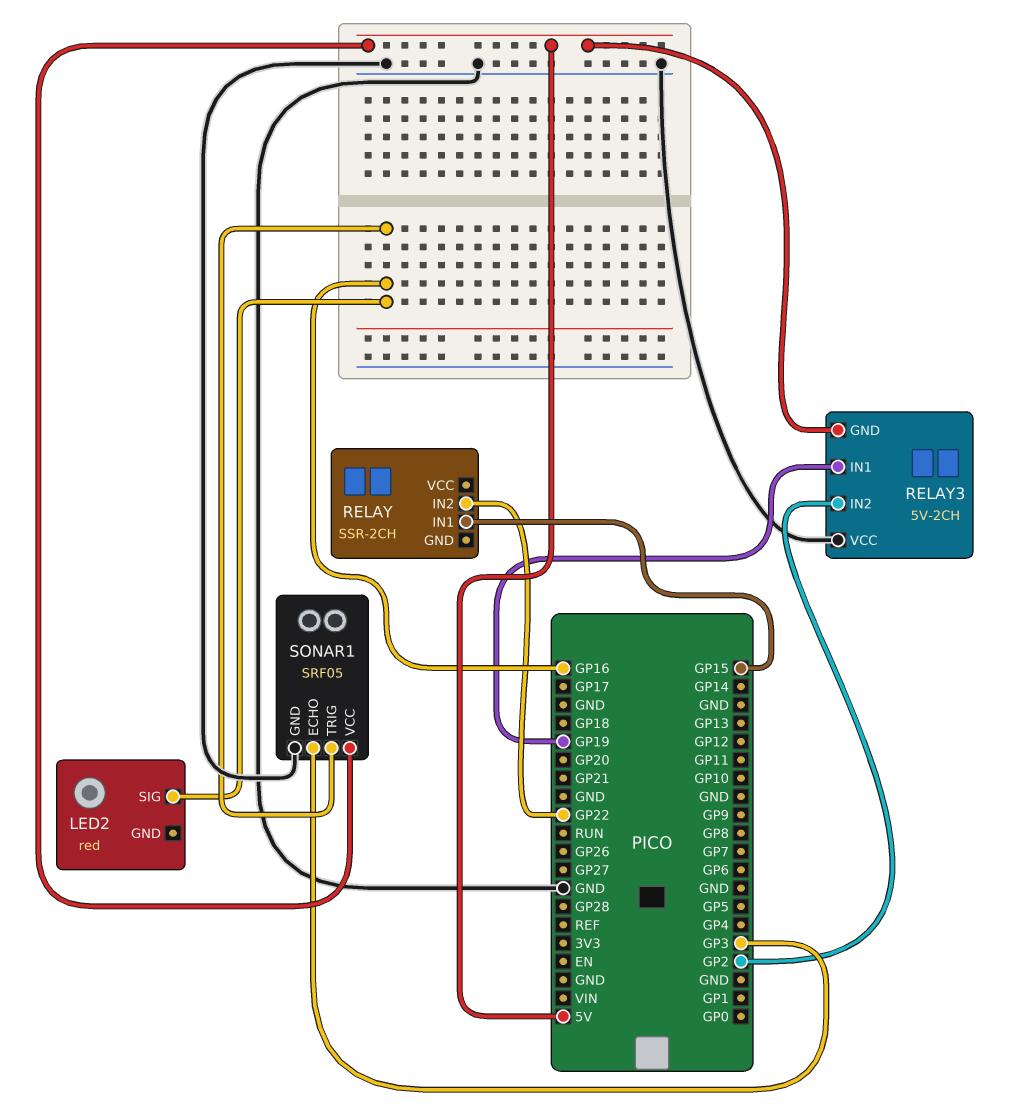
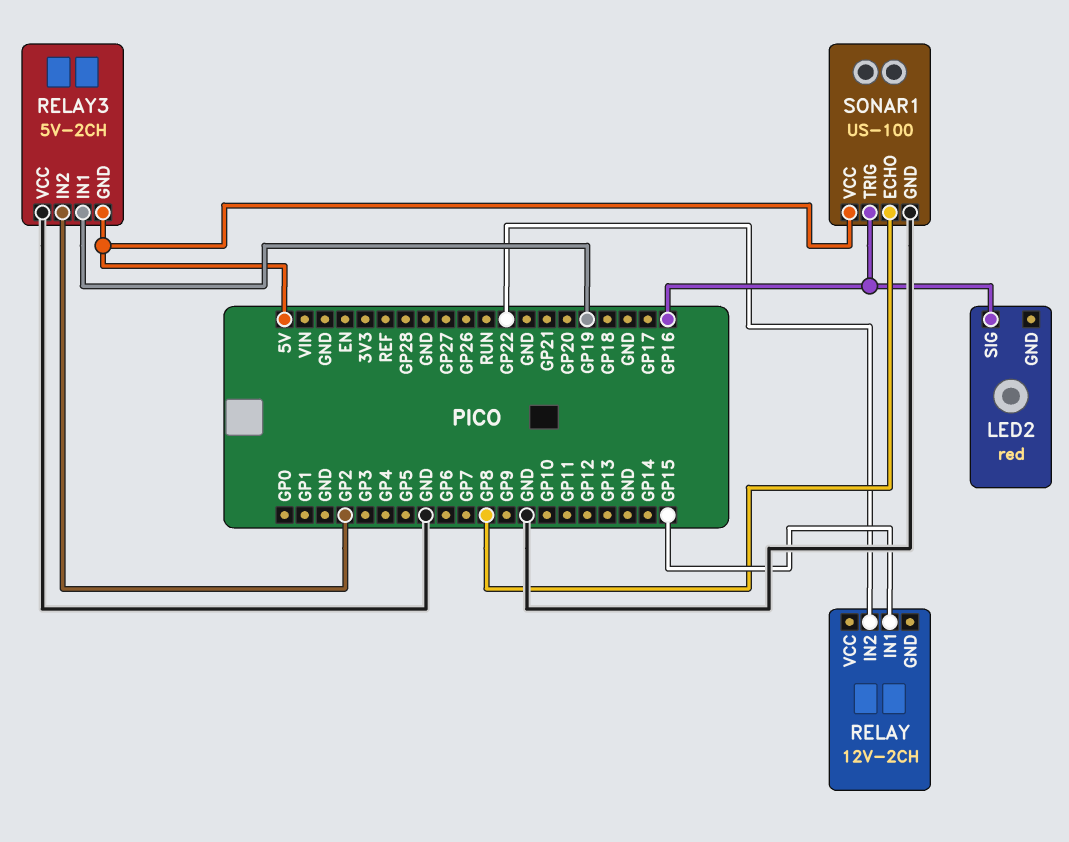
RELAY: SSR-2CH -> 12V-2CH
SONAR1: SRF05 -> US-100
SONAR1 pin ECHO: GP3 -> GP8

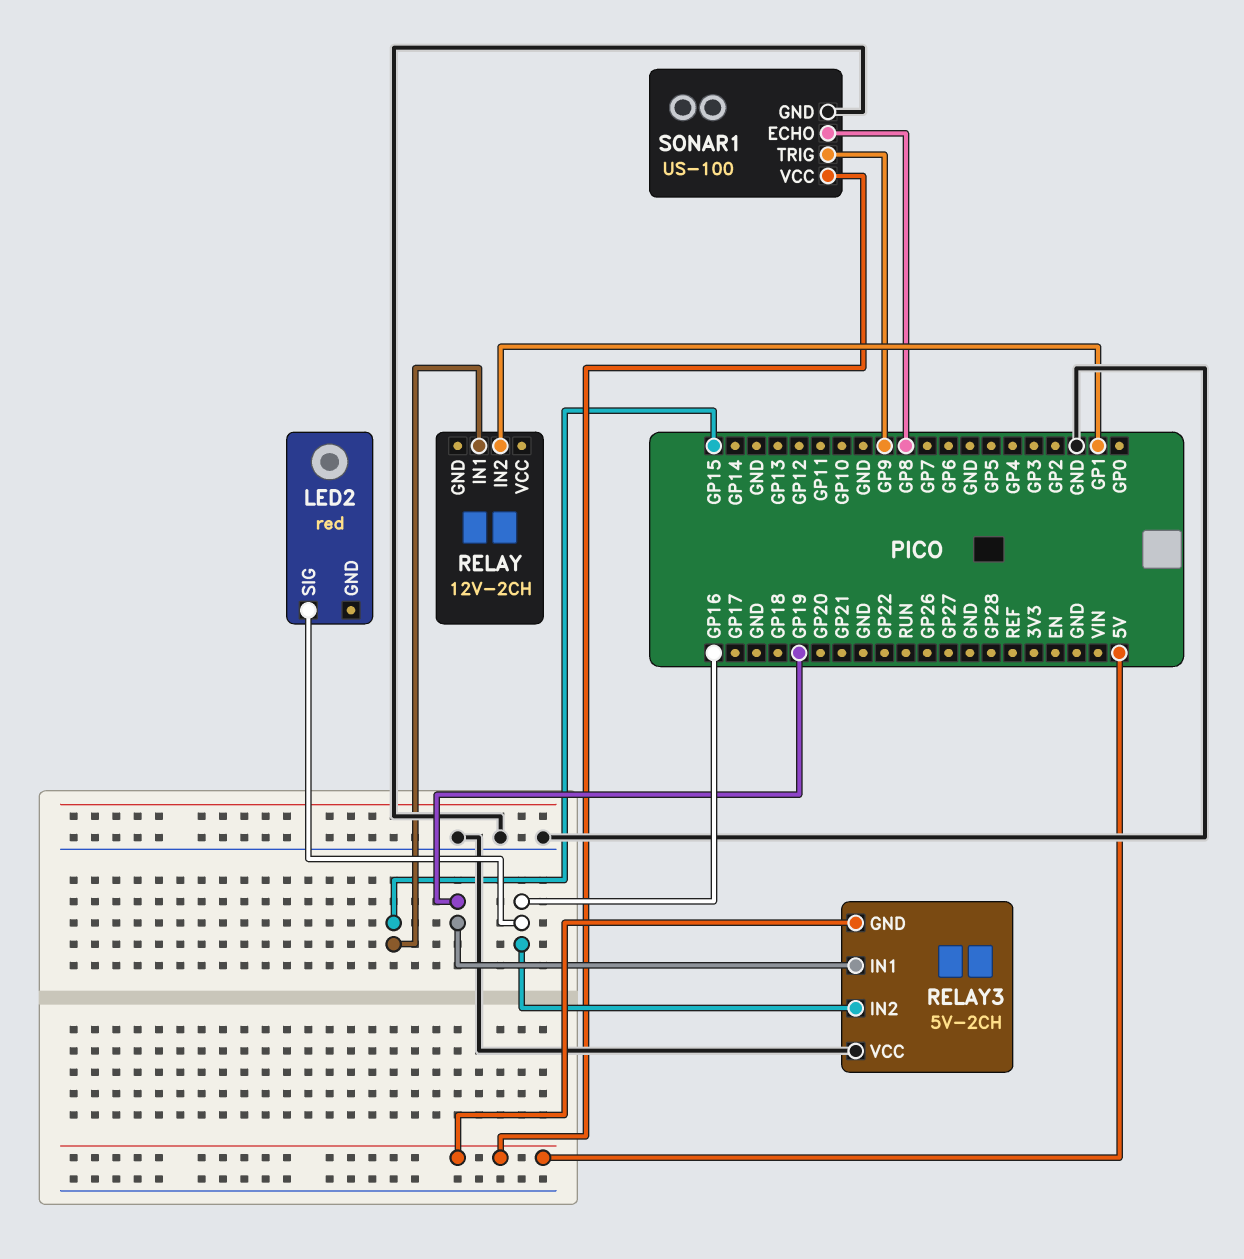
RELAY pin IN2: GP22 -> GP1
RELAY3 pin IN2: GP2 -> GP16
SONAR1 pin TRIG: GP16 -> GP9

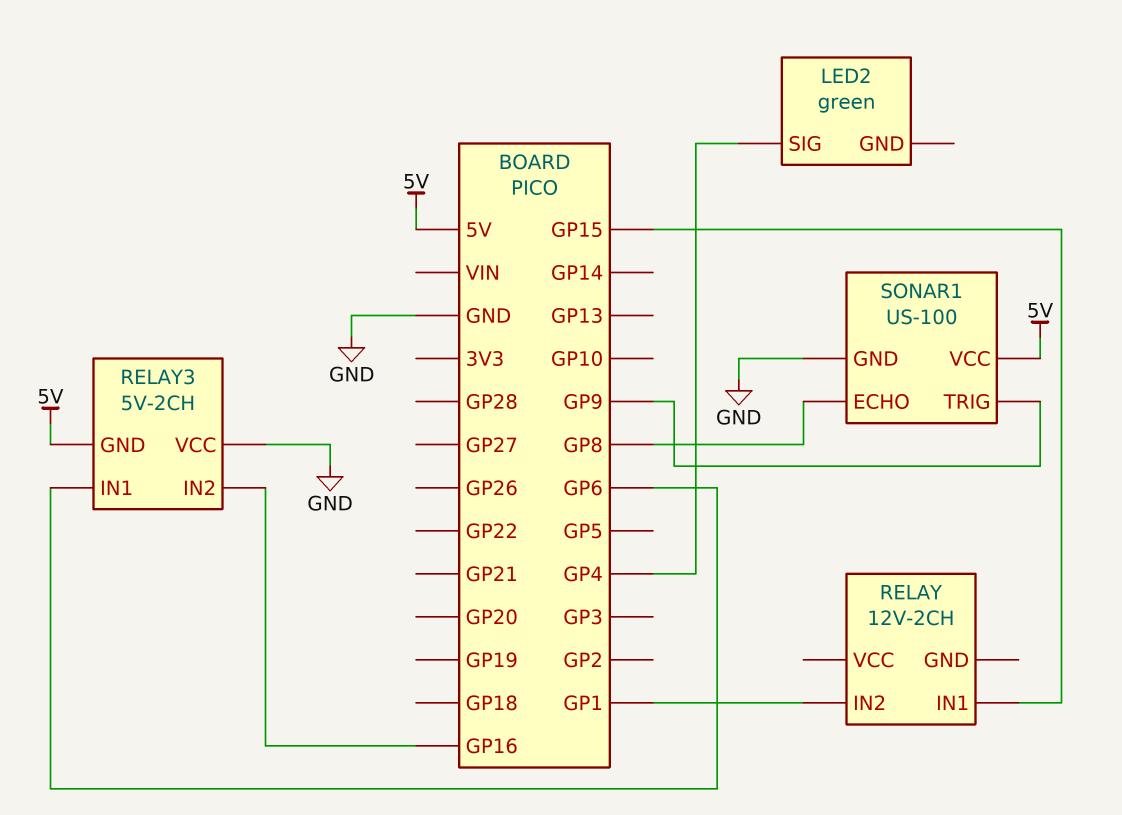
LED2: red -> green
LED2 pin SIG: GP16 -> GP4
RELAY3 pin IN1: GP19 -> GP6

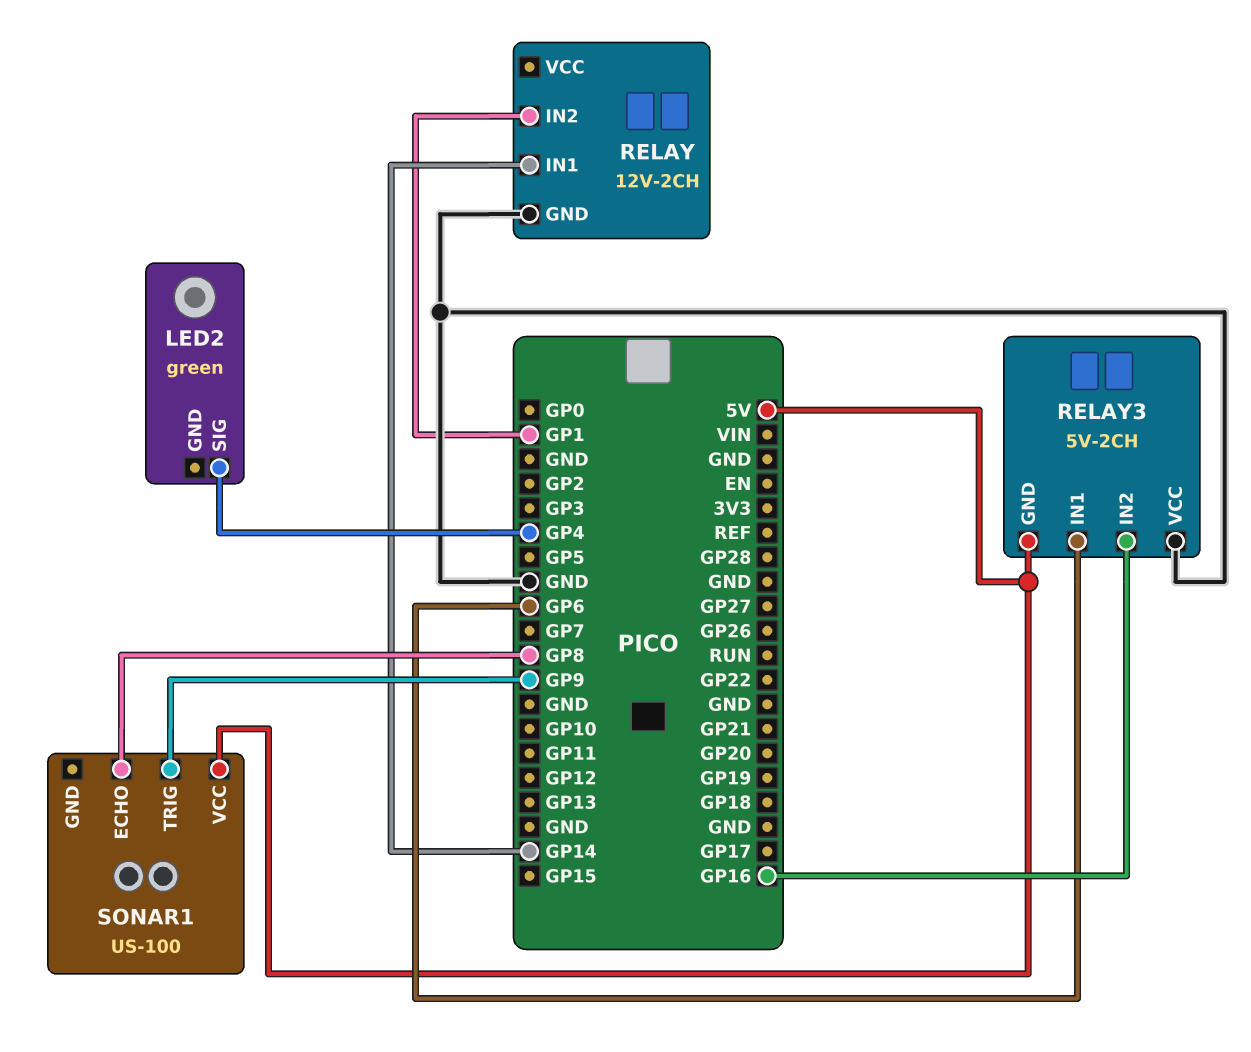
RELAY pin GND: none -> GND
RELAY pin IN1: GP15 -> GP14
SONAR1 pin GND: GND -> none

